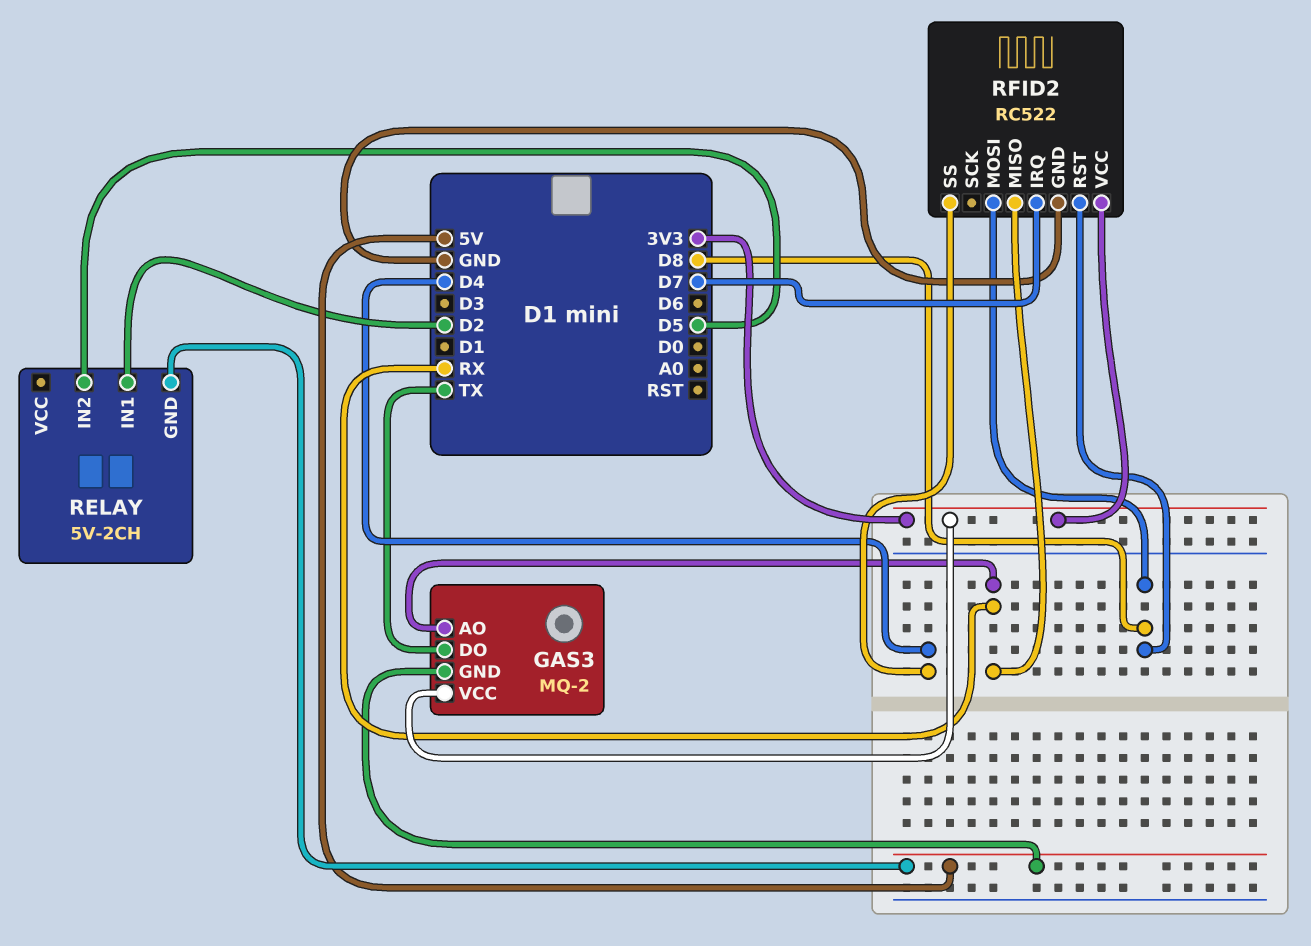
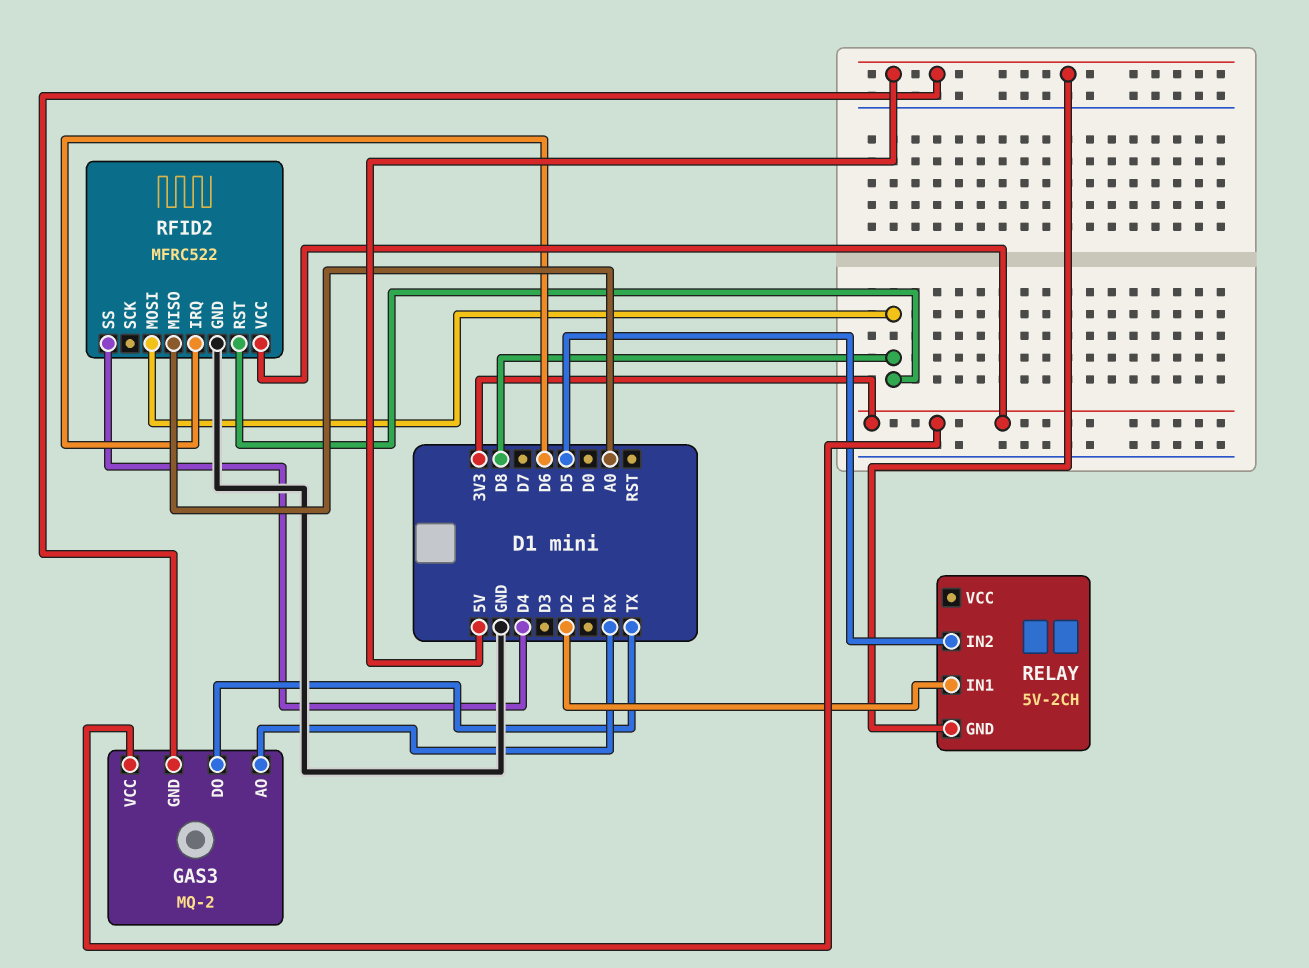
RFID2: RC522 -> MFRC522
RFID2 pin IRQ: D7 -> D6
RFID2 pin MISO: RX -> A0

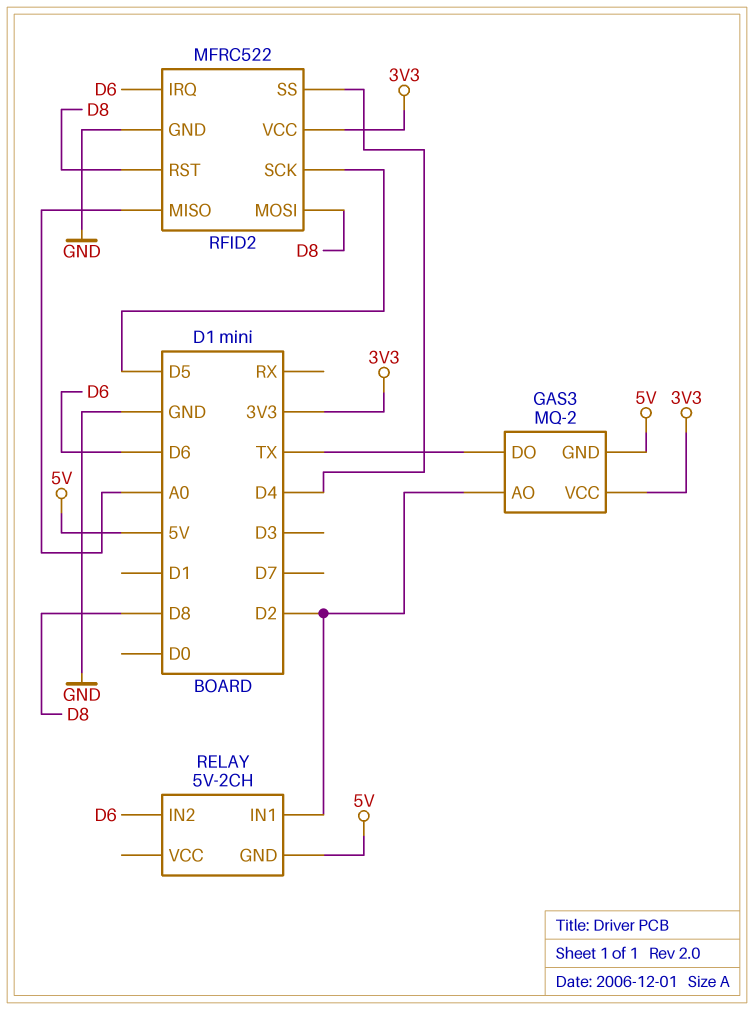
GAS3 pin AO: RX -> D2
RELAY pin IN2: D5 -> D6
RFID2 pin SCK: none -> D5

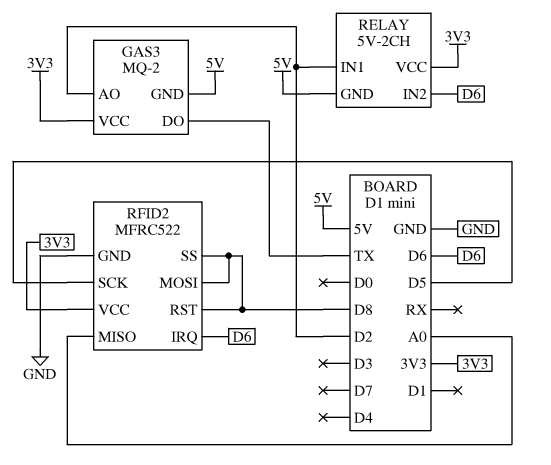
RELAY pin VCC: none -> 3V3
RFID2 pin SS: D4 -> D8

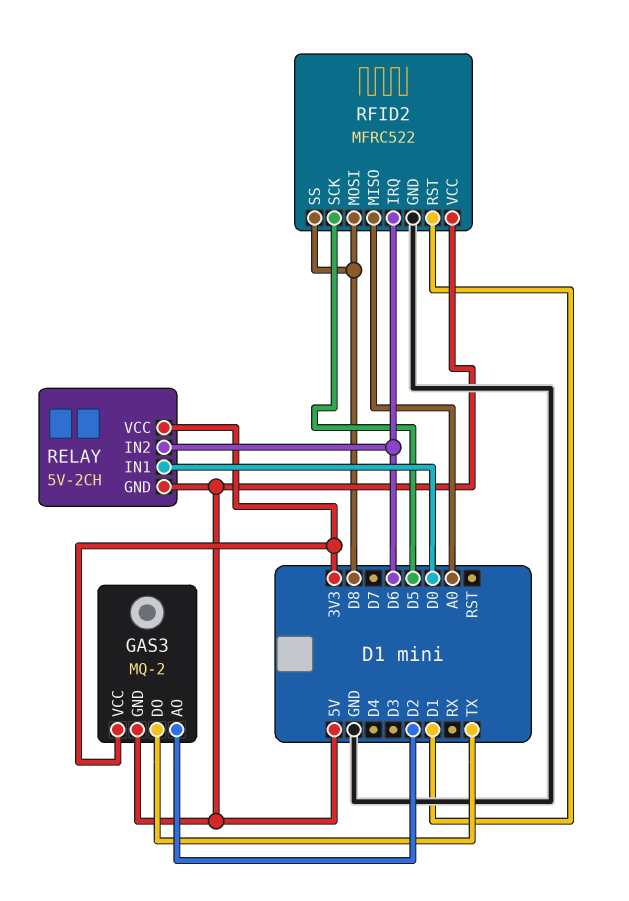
RELAY pin IN1: D2 -> D0
RFID2 pin RST: D8 -> D1
RFID2 pin VCC: 3V3 -> 5V

